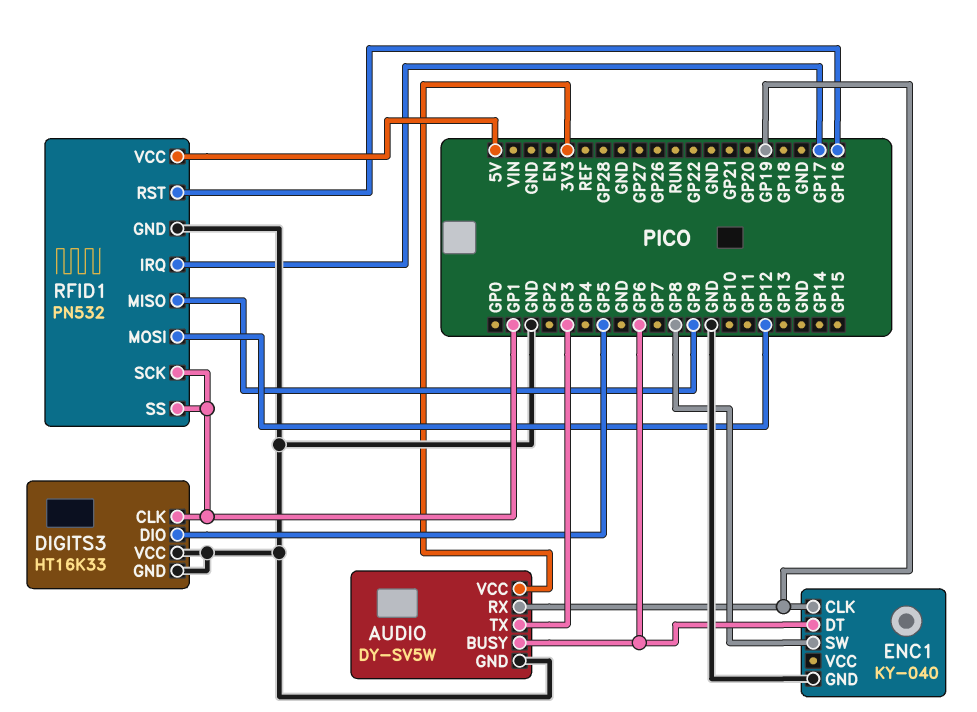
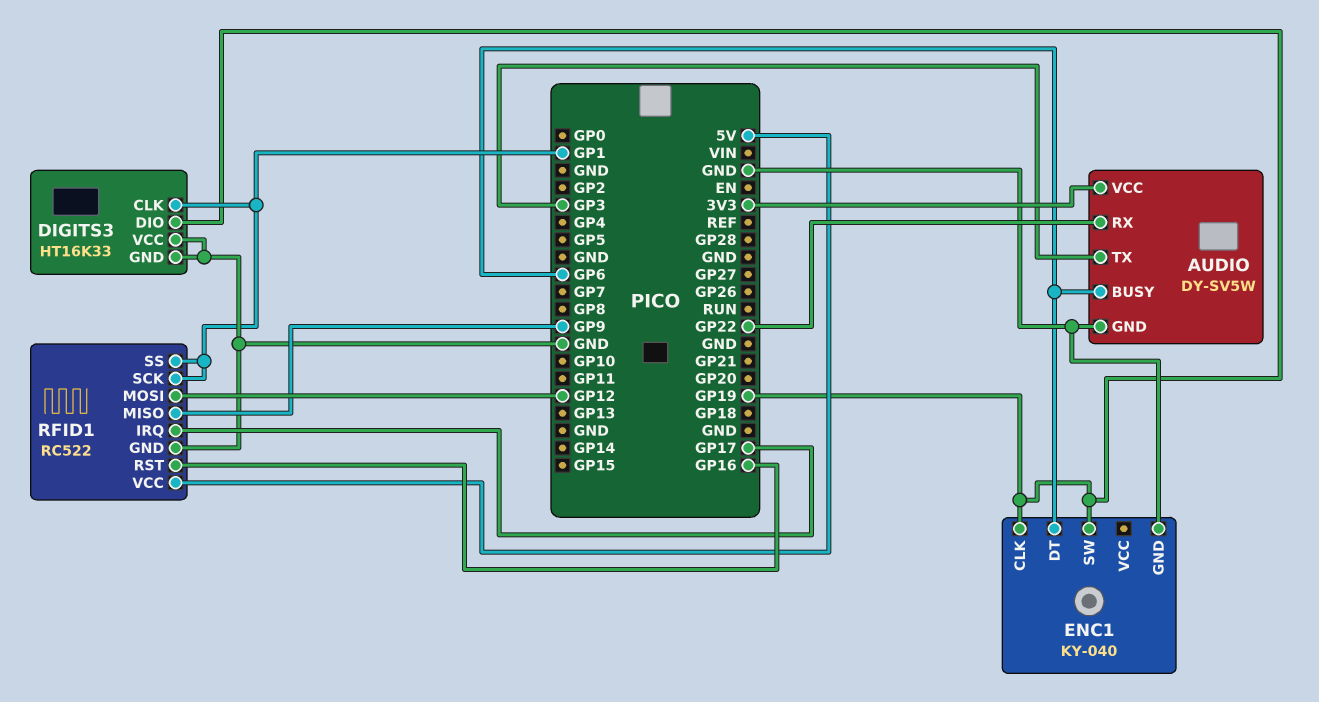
AUDIO pin RX: GP19 -> GP22
DIGITS3 pin DIO: GP5 -> GP19
ENC1 pin SW: GP8 -> GP19
RFID1: PN532 -> RC522

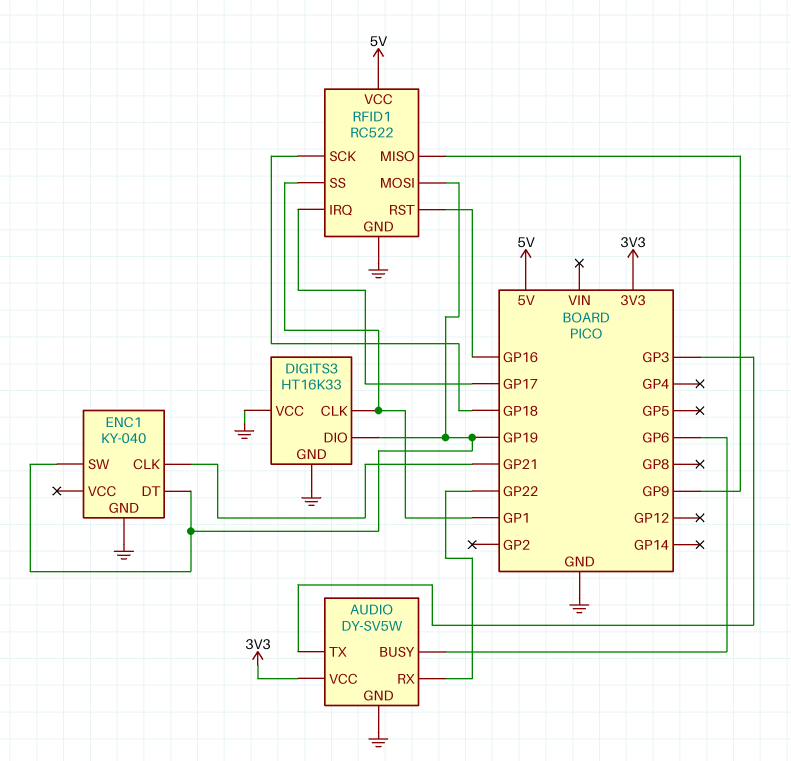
ENC1 pin CLK: GP19 -> GP21
ENC1 pin DT: GP6 -> GP19
RFID1 pin MOSI: GP12 -> GP19
RFID1 pin SCK: GP1 -> GP18

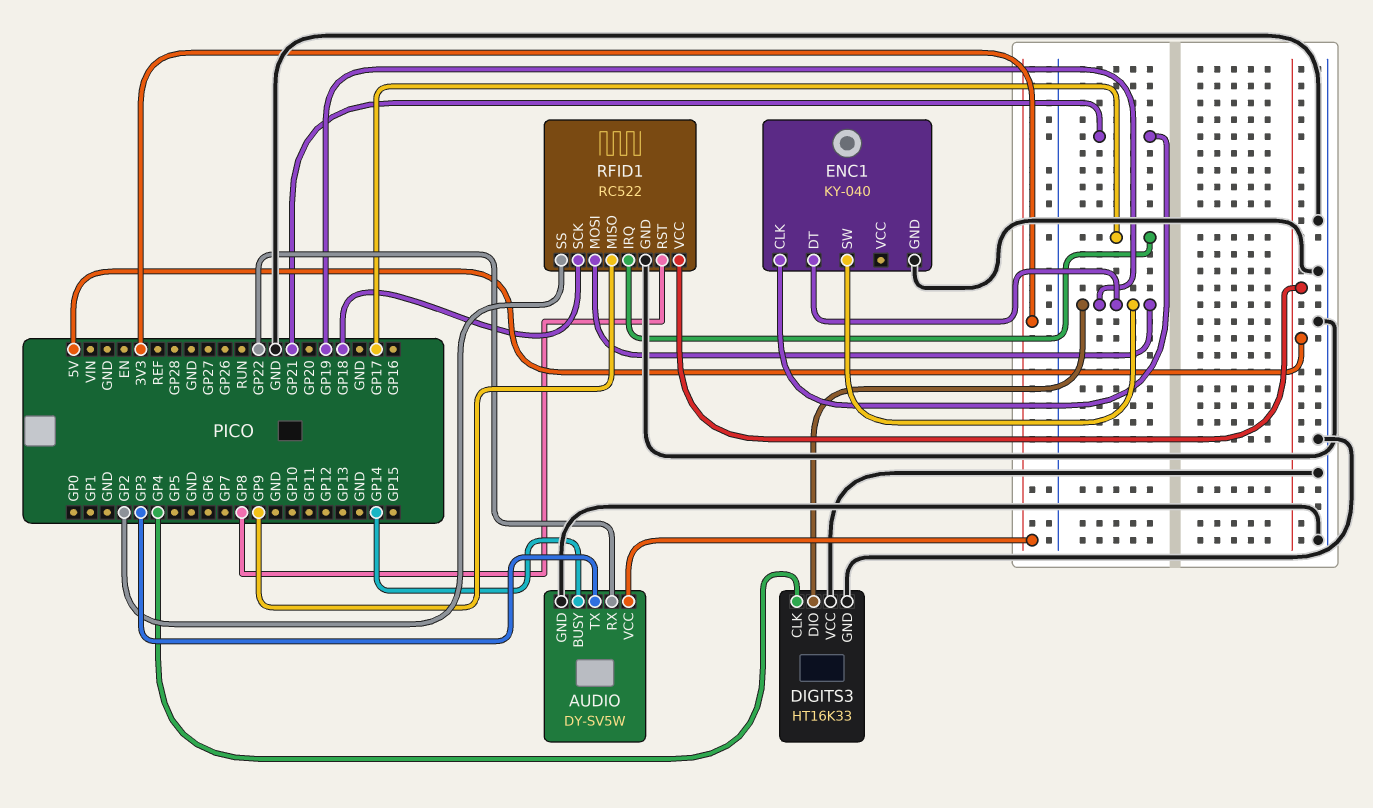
AUDIO pin BUSY: GP6 -> GP14
DIGITS3 pin CLK: GP1 -> GP4
RFID1 pin RST: GP16 -> GP8
RFID1 pin SS: GP1 -> GP2

